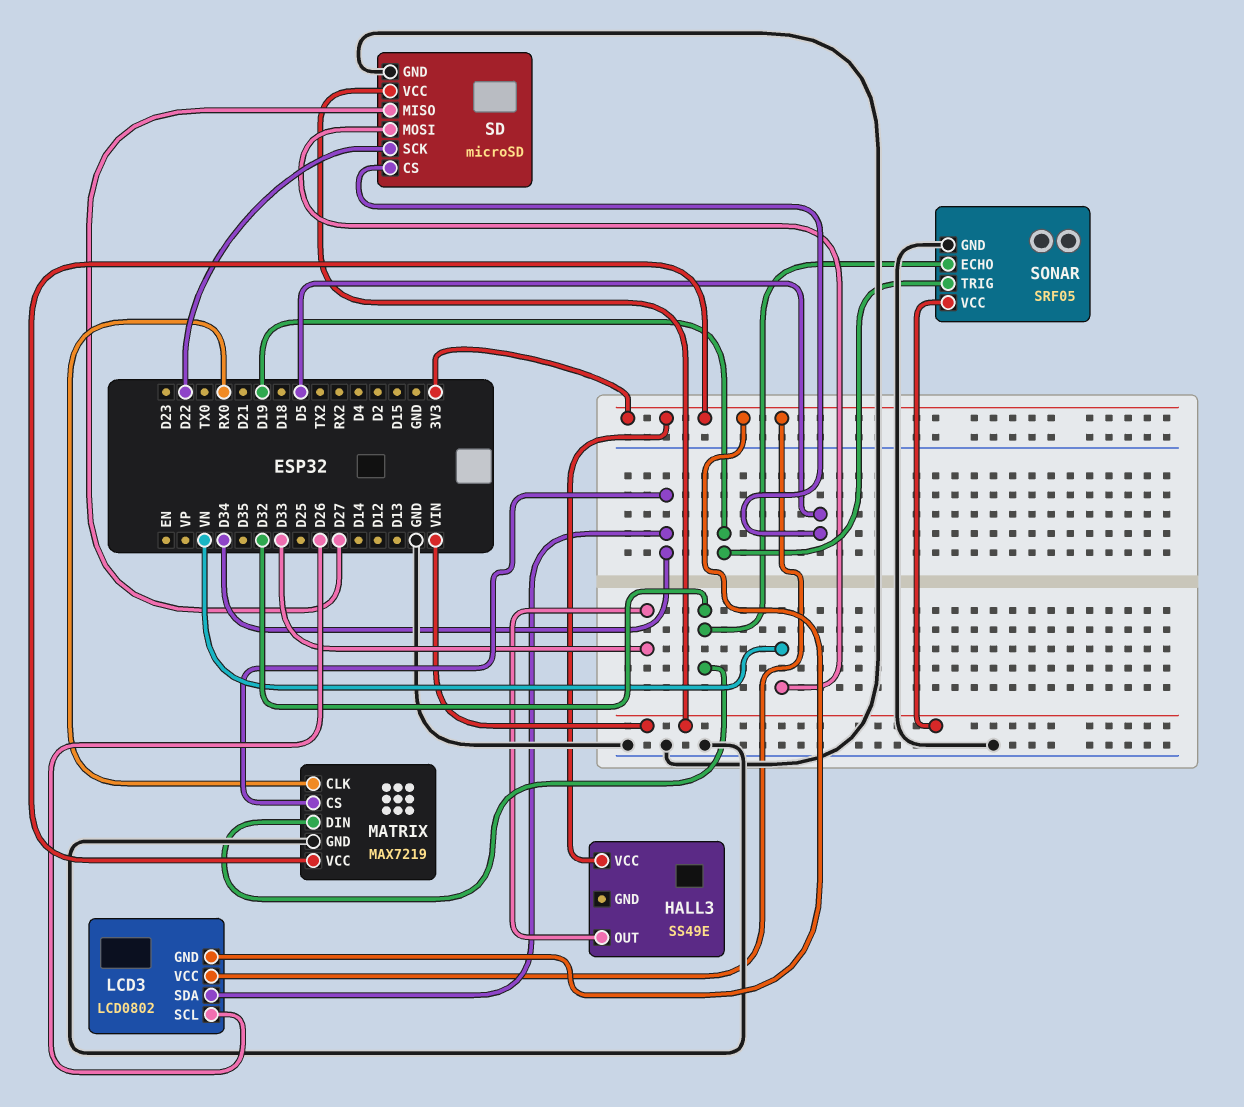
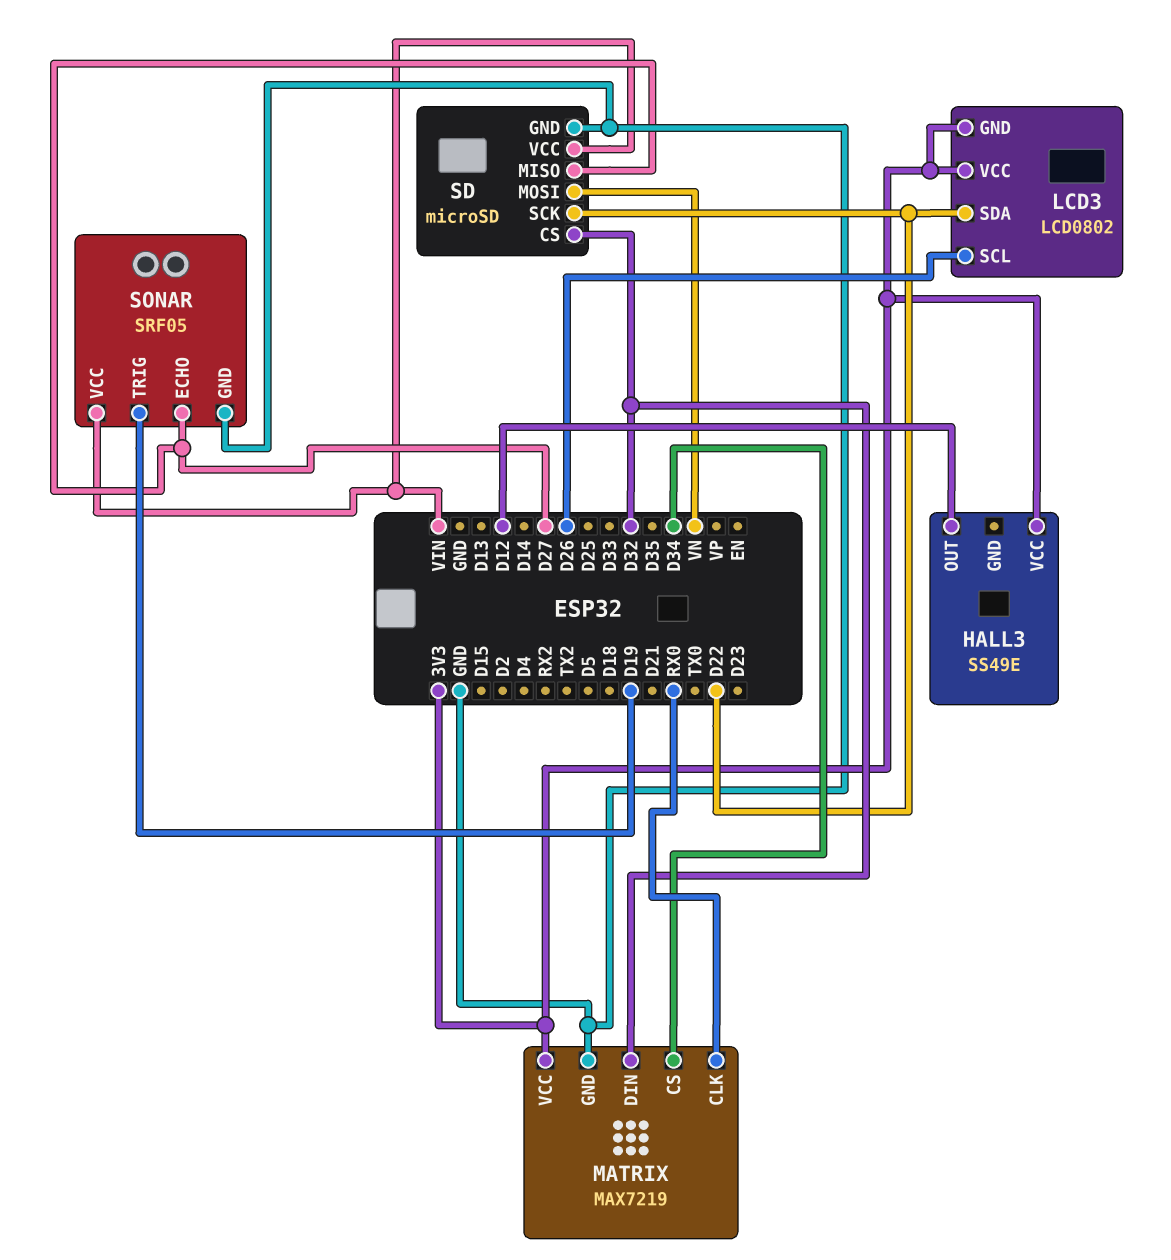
HALL3 pin OUT: D33 -> D12
LCD3 pin SDA: D34 -> D22
SD pin CS: D5 -> D32
SONAR pin ECHO: D32 -> D27

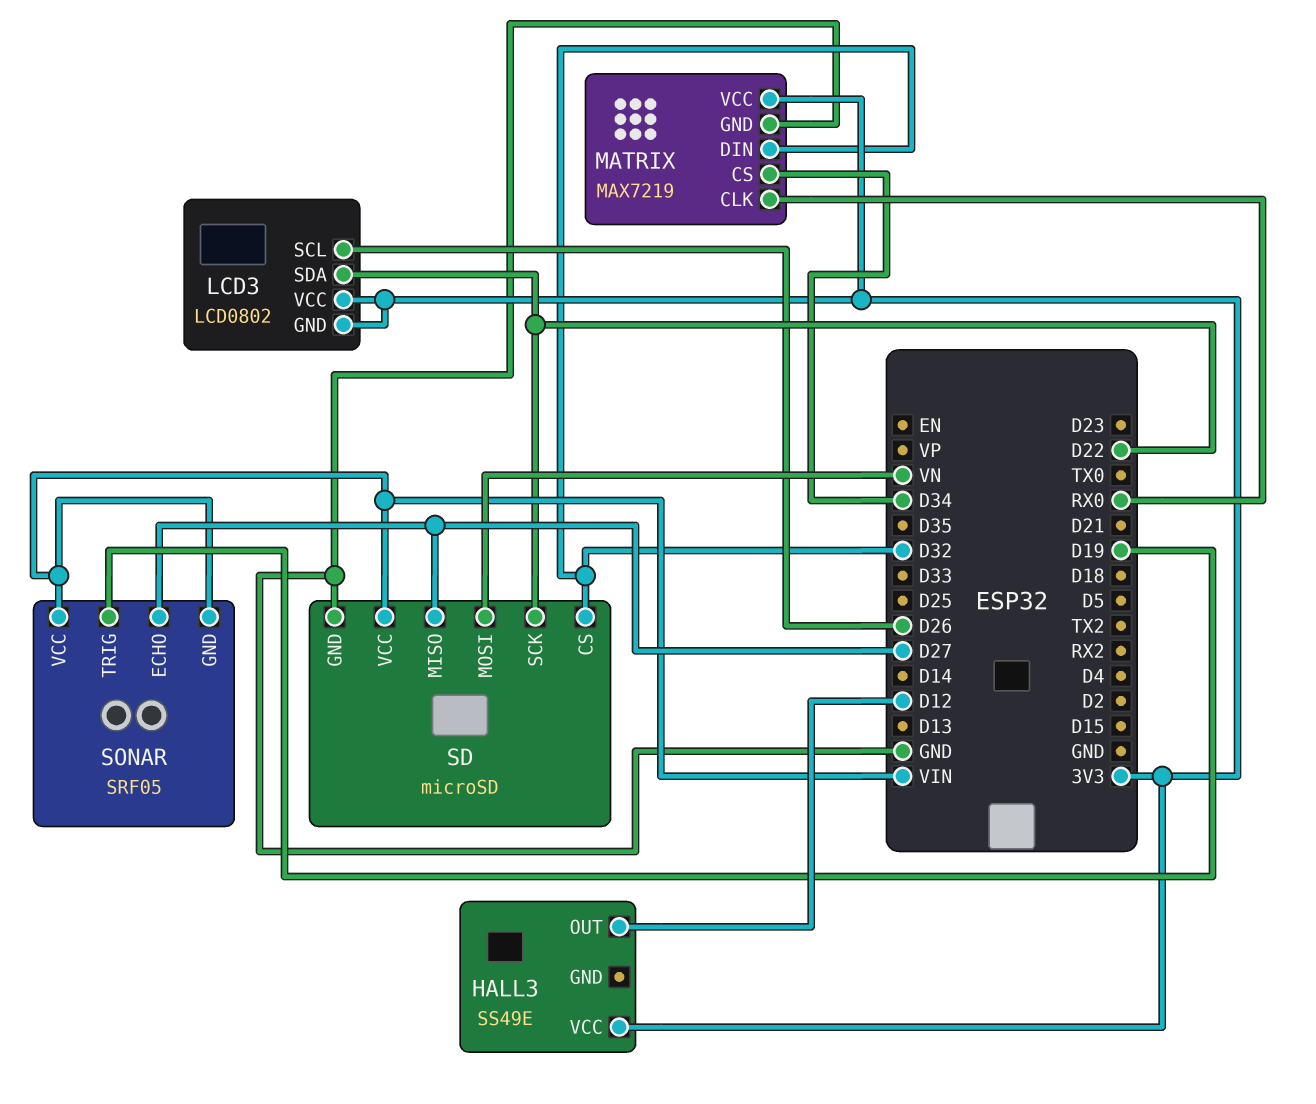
SONAR pin GND: GND -> VIN

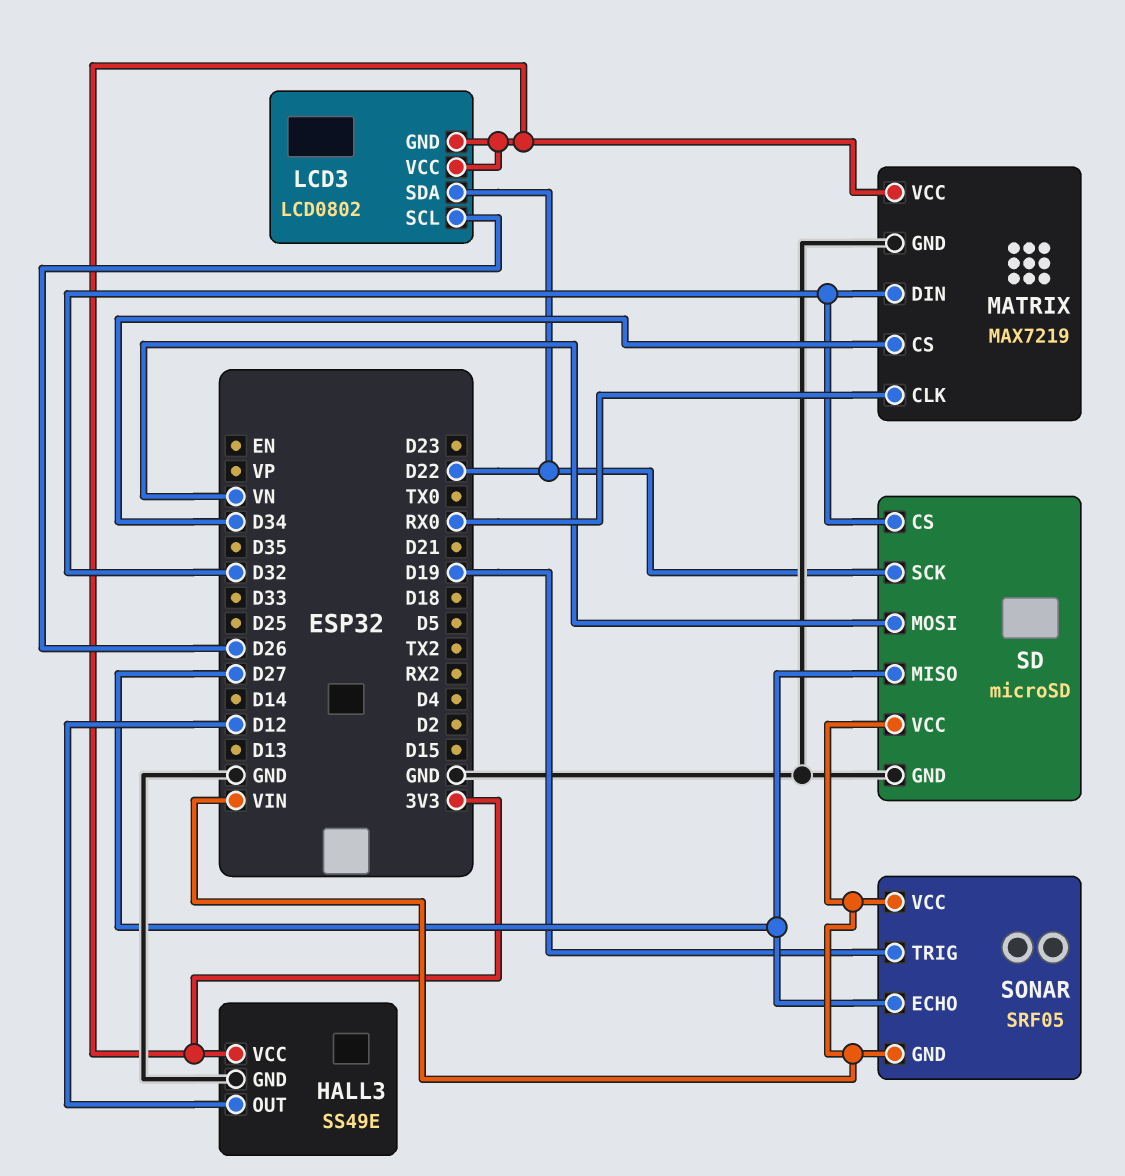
HALL3 pin GND: none -> GND

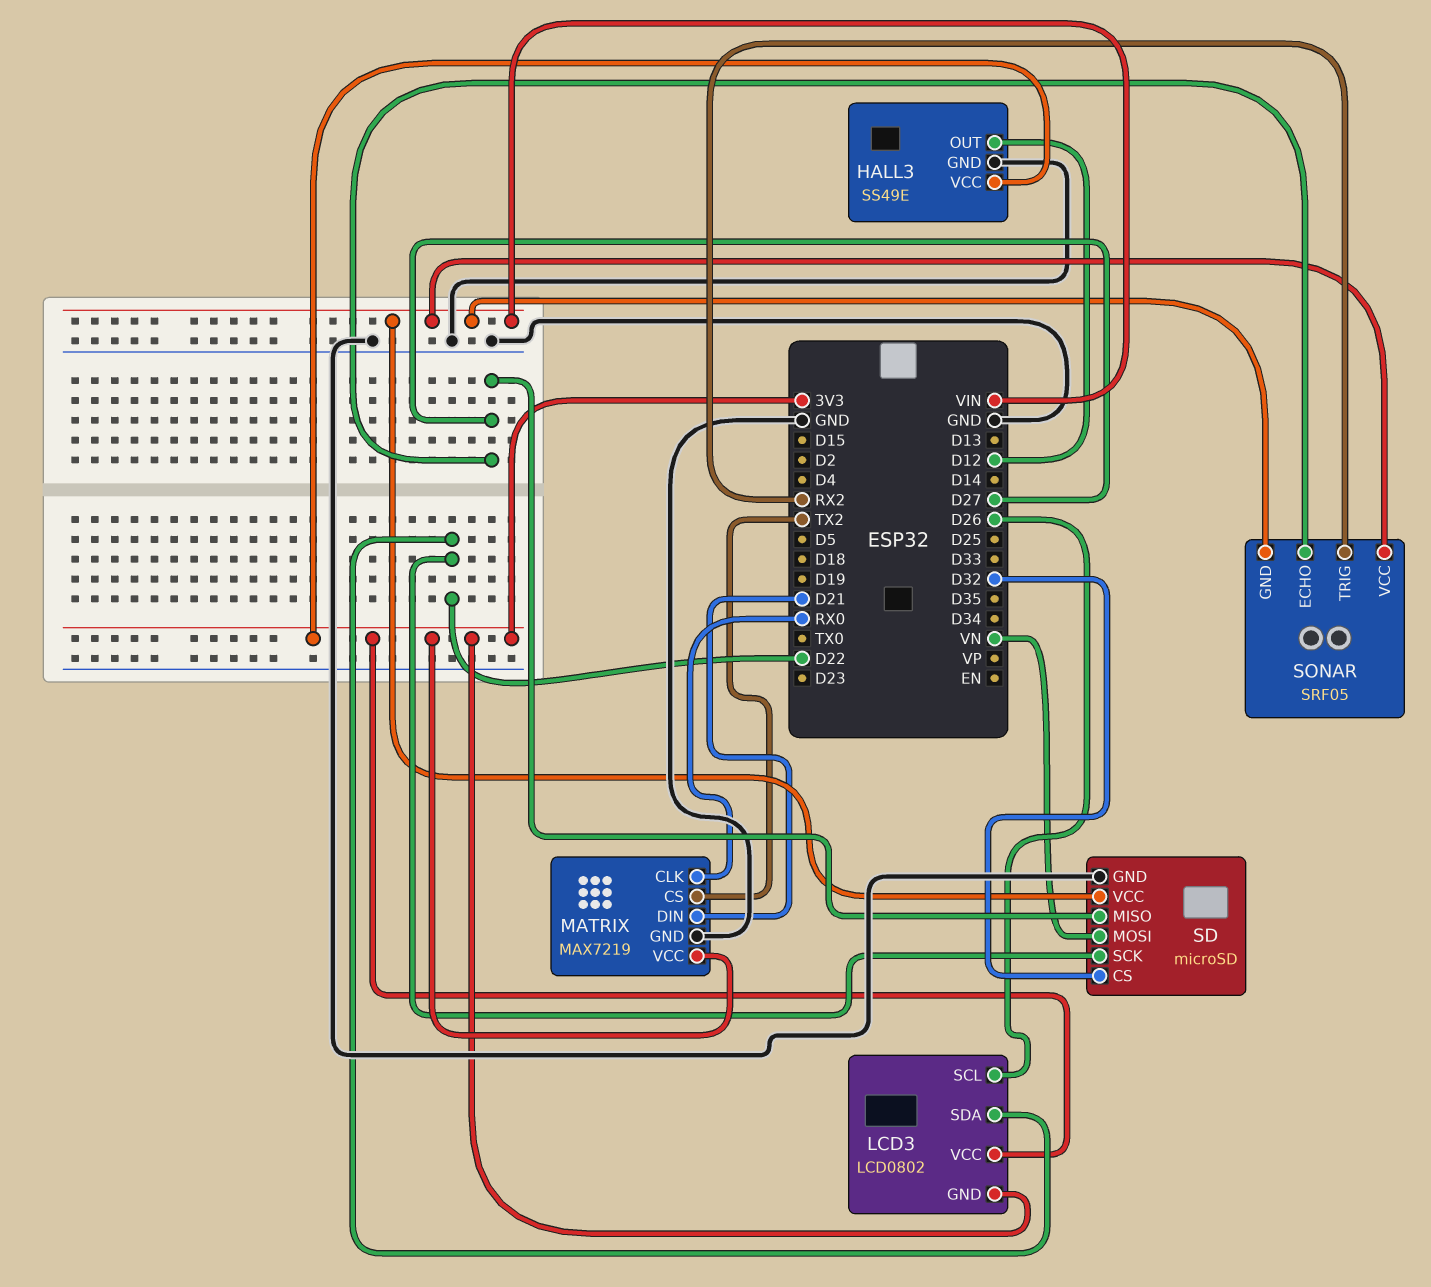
MATRIX pin CS: D34 -> TX2
MATRIX pin DIN: D32 -> D21
SONAR pin TRIG: D19 -> RX2

